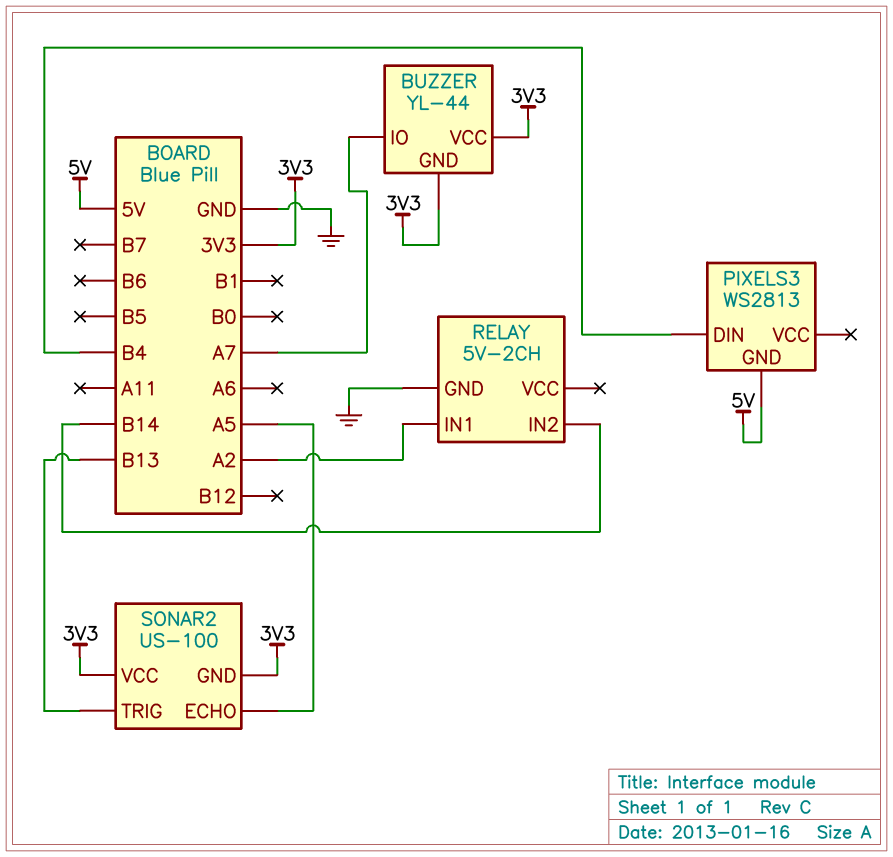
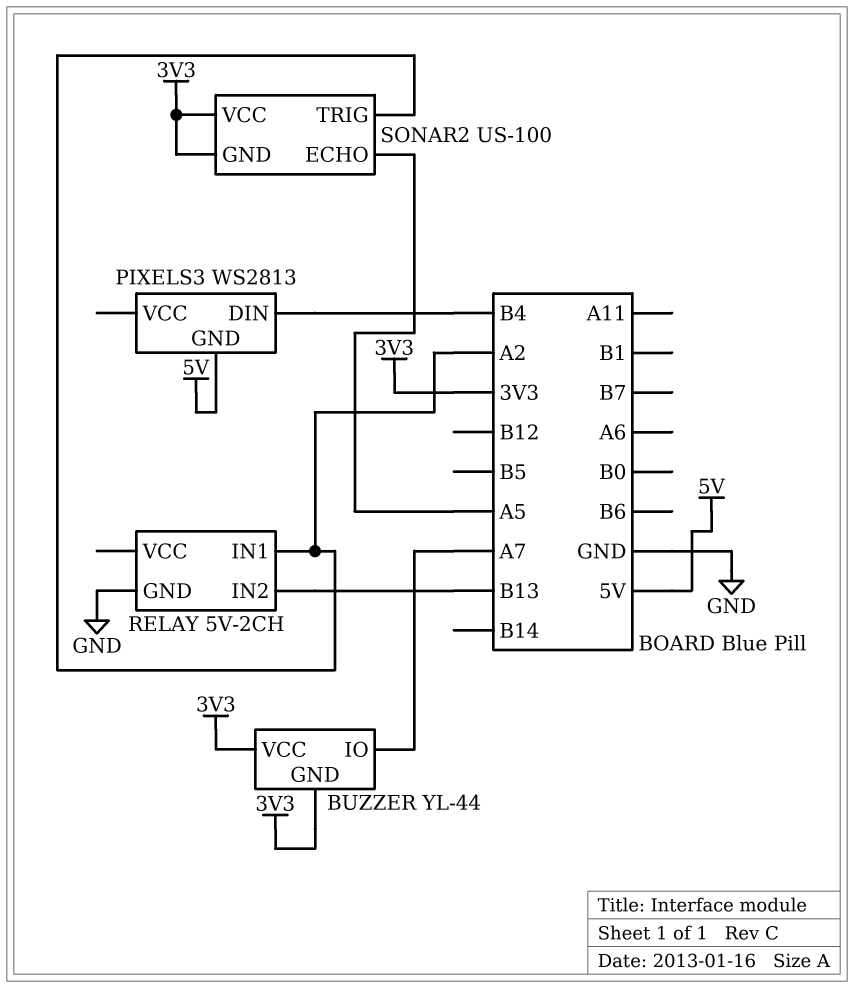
RELAY pin IN2: B14 -> B13
SONAR2 pin TRIG: B13 -> A2

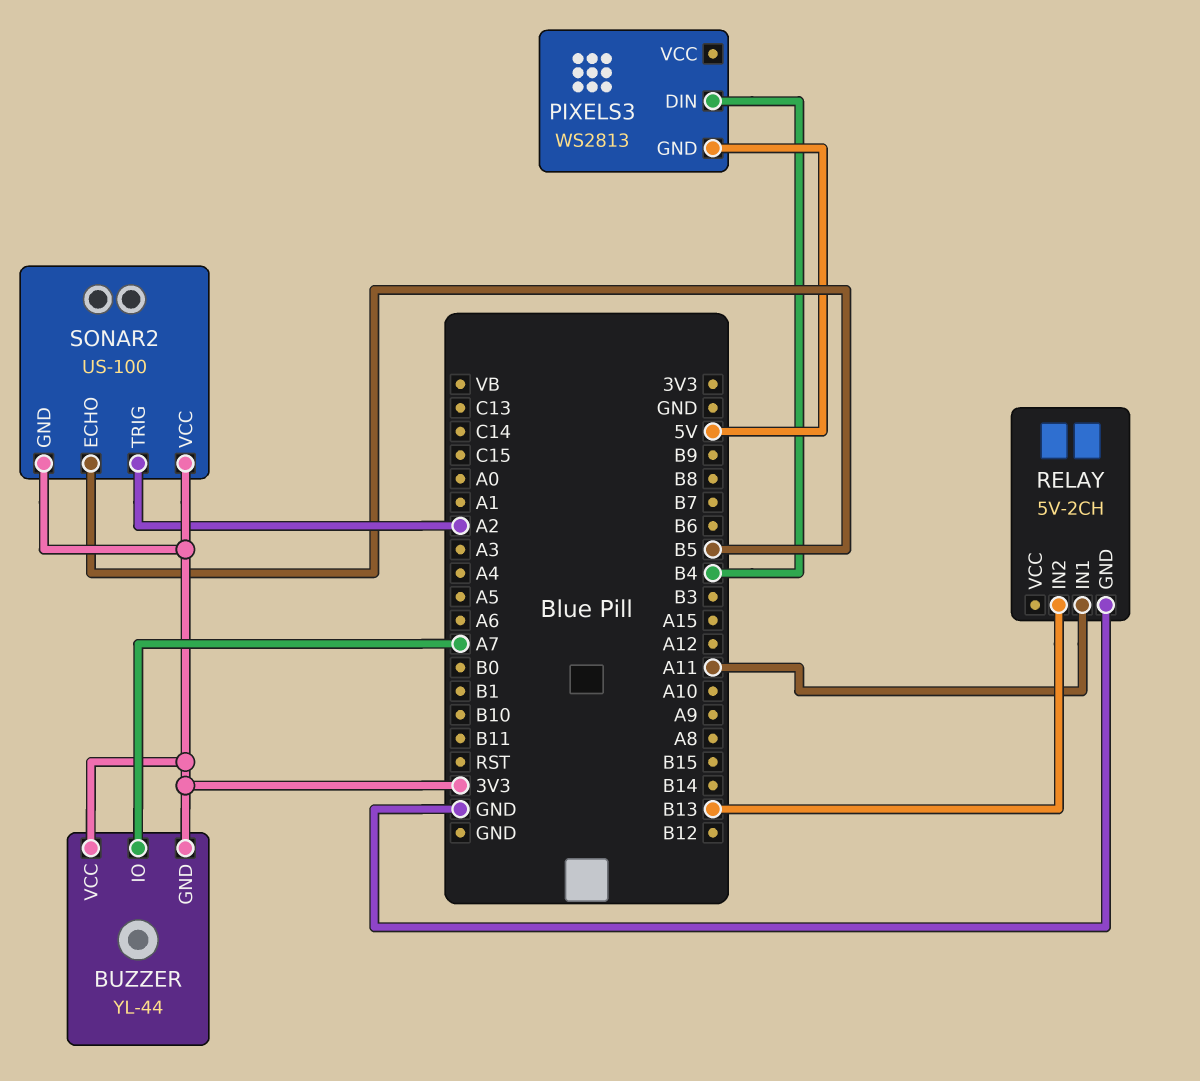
RELAY pin IN1: A2 -> A11
SONAR2 pin ECHO: A5 -> B5

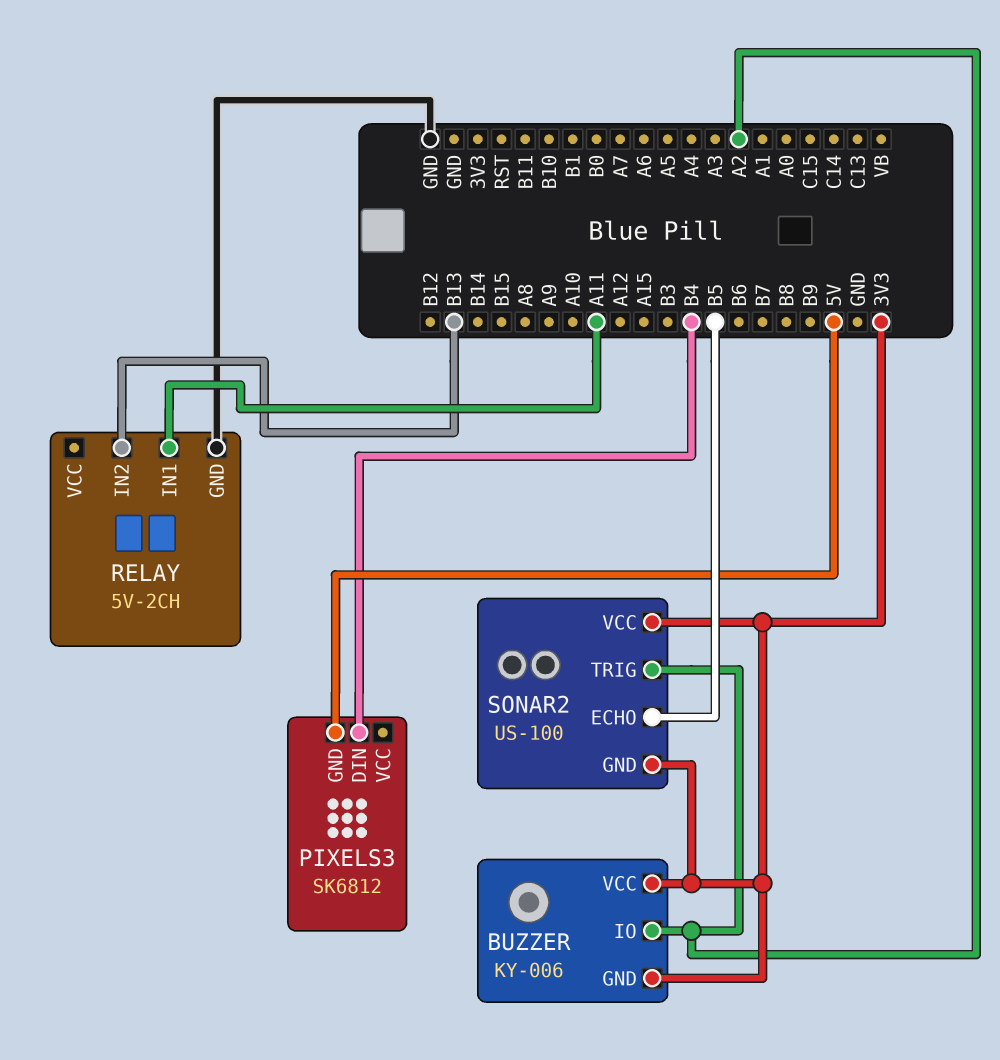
BUZZER: YL-44 -> KY-006
BUZZER pin IO: A7 -> A2
PIXELS3: WS2813 -> SK6812

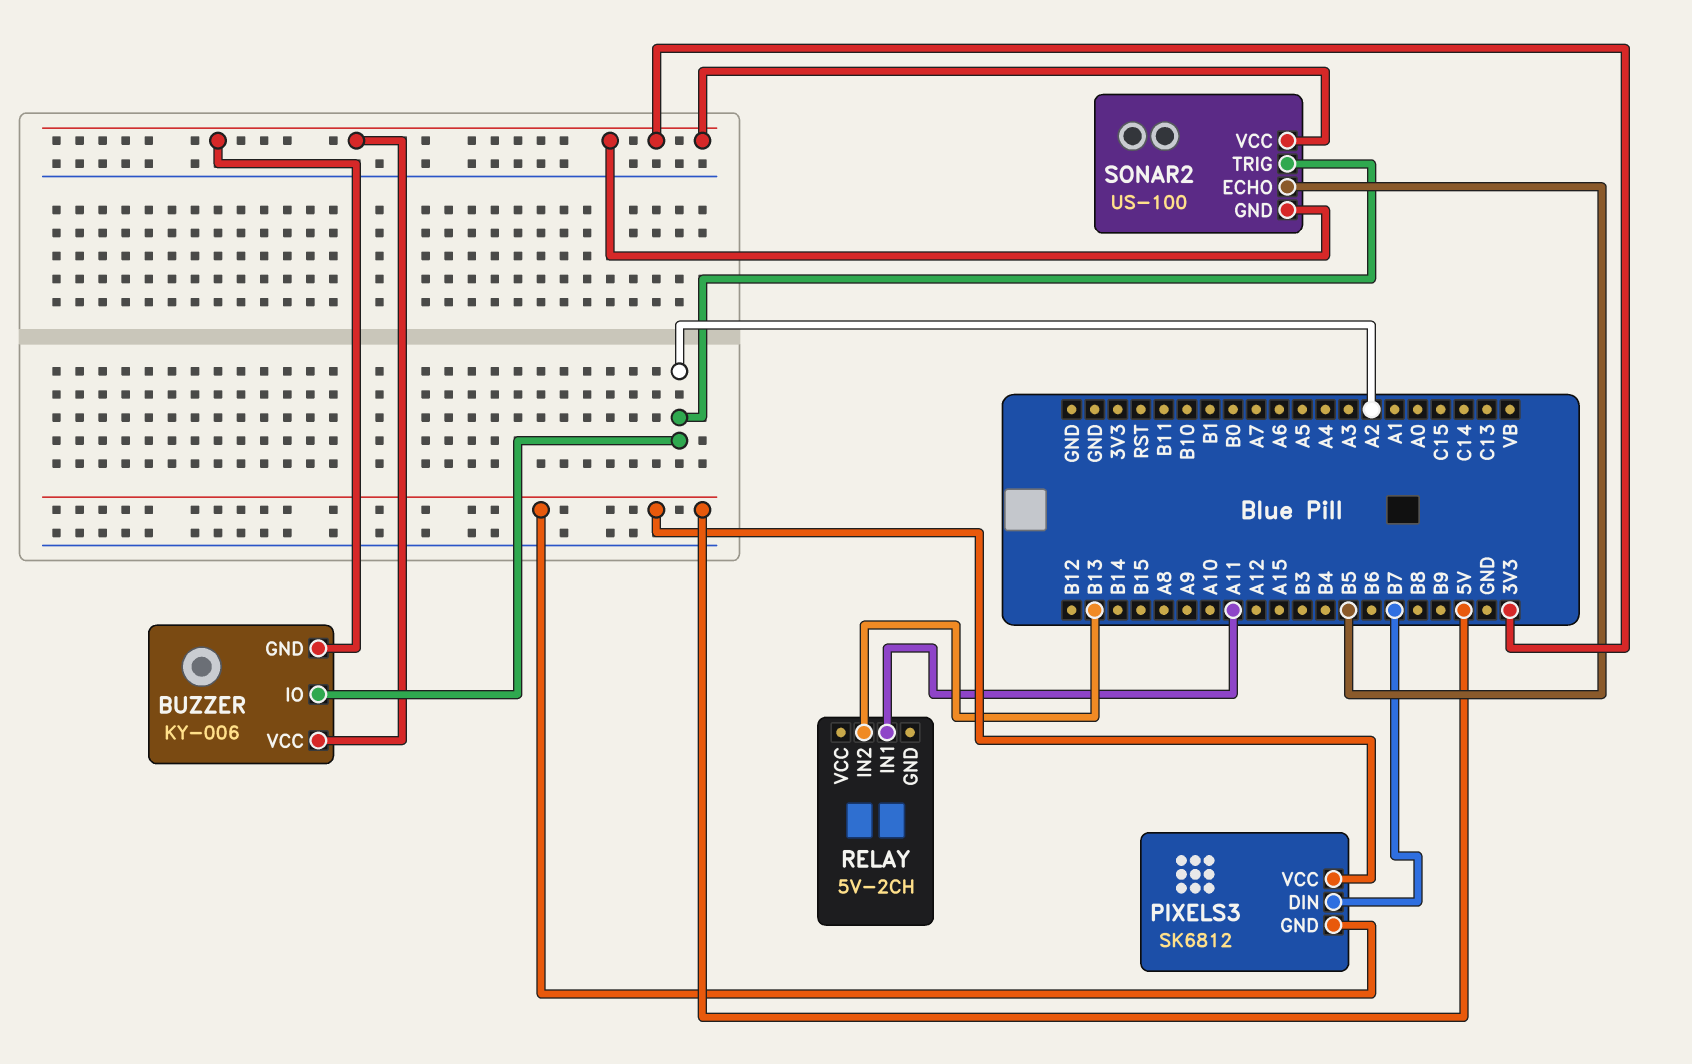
PIXELS3 pin DIN: B4 -> B7
PIXELS3 pin VCC: none -> 5V
RELAY pin GND: GND -> none

